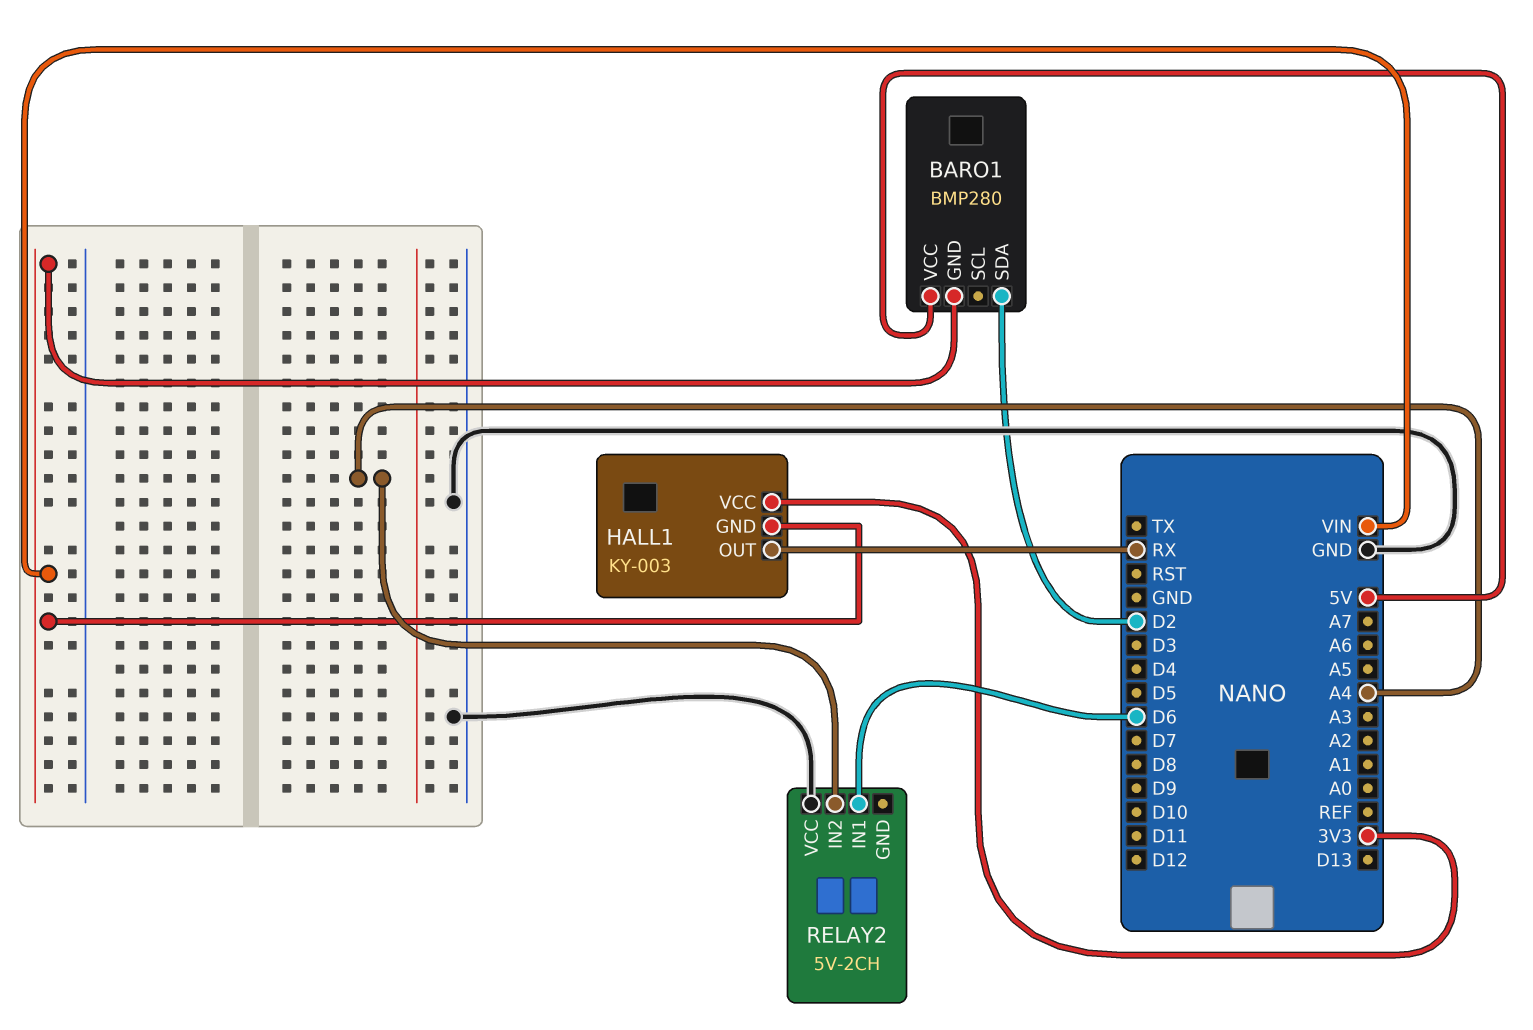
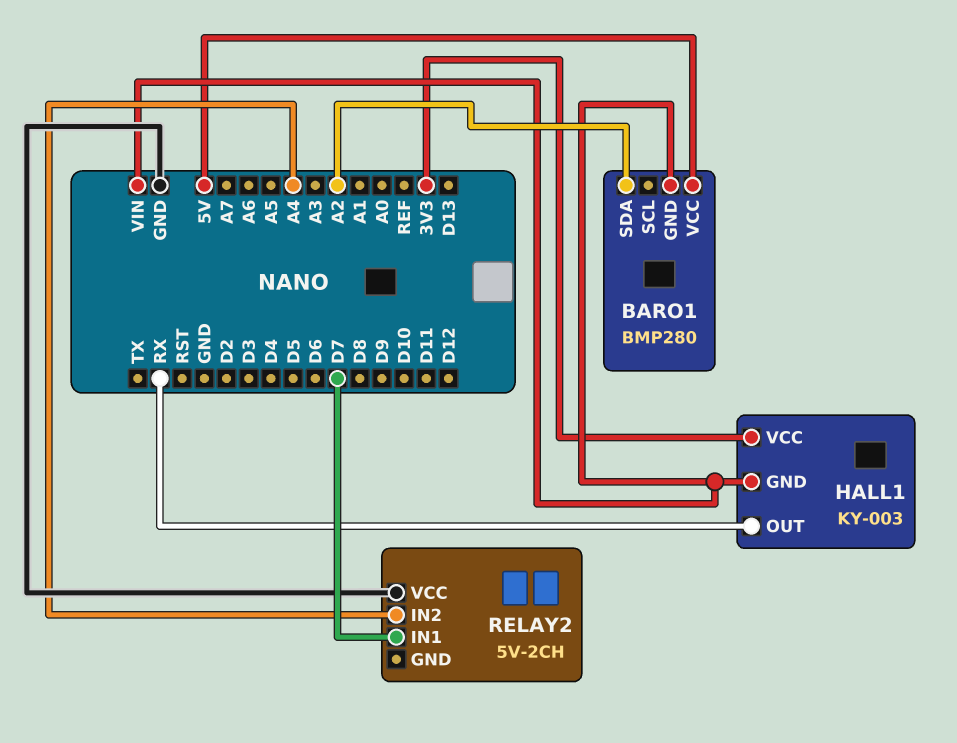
BARO1 pin SDA: D2 -> A2
RELAY2 pin IN1: D6 -> D7

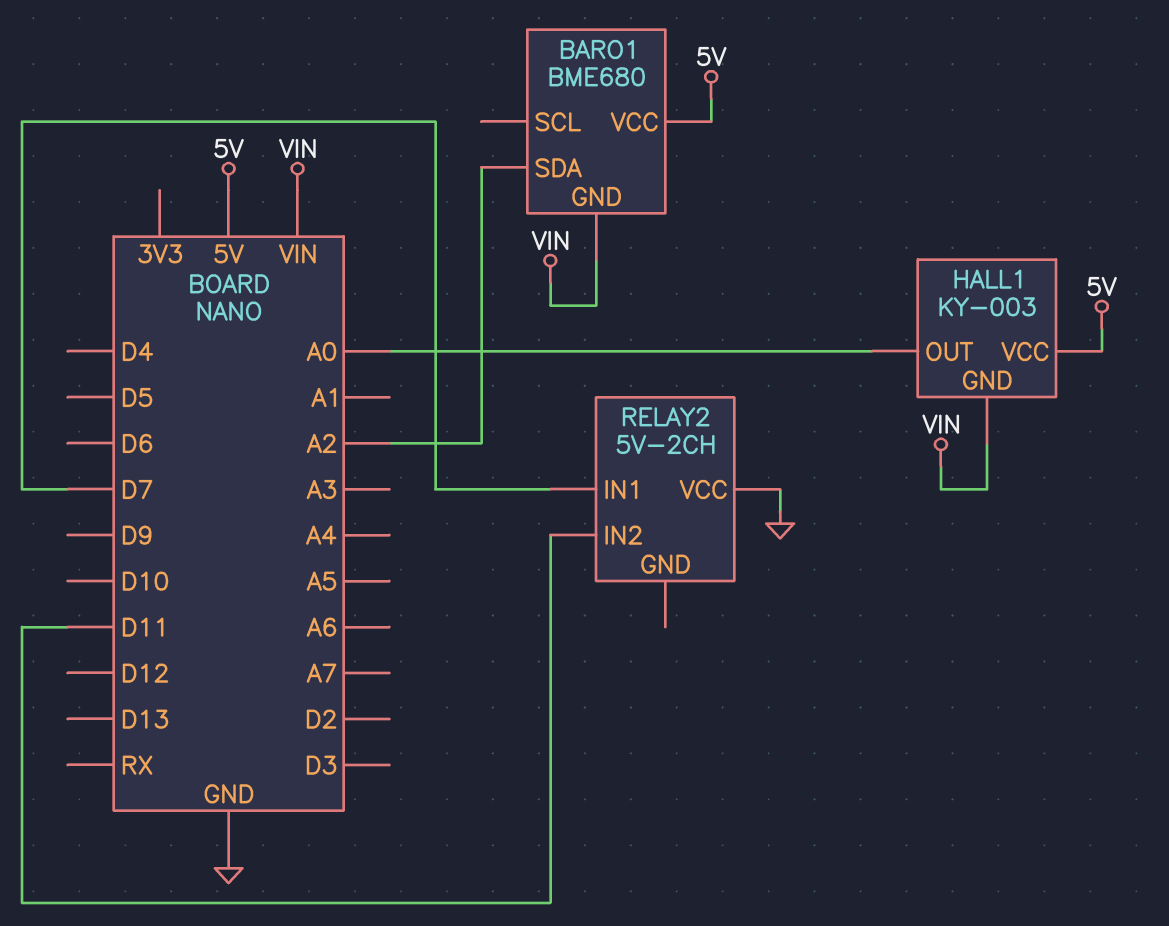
BARO1: BMP280 -> BME680
HALL1 pin OUT: RX -> A0
HALL1 pin VCC: 3V3 -> 5V
RELAY2 pin IN2: A4 -> D11

